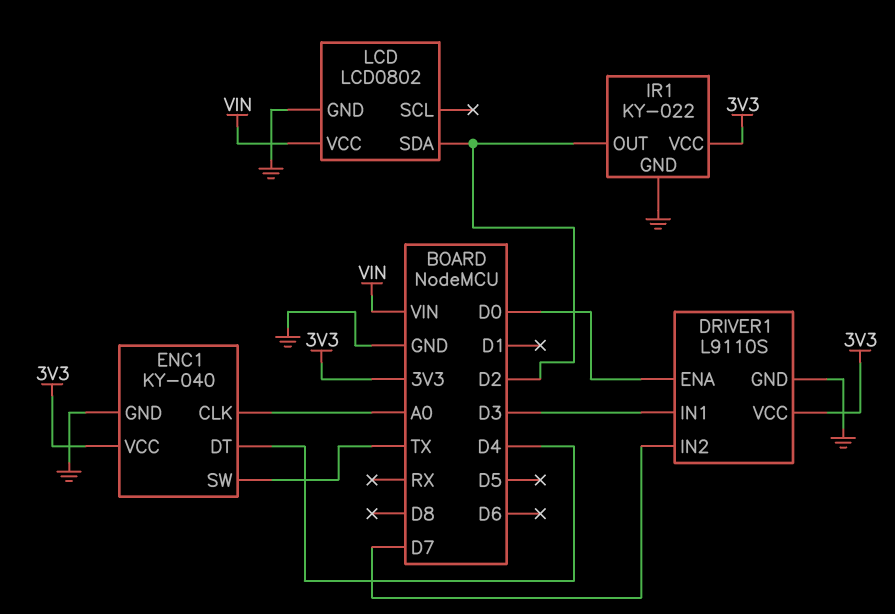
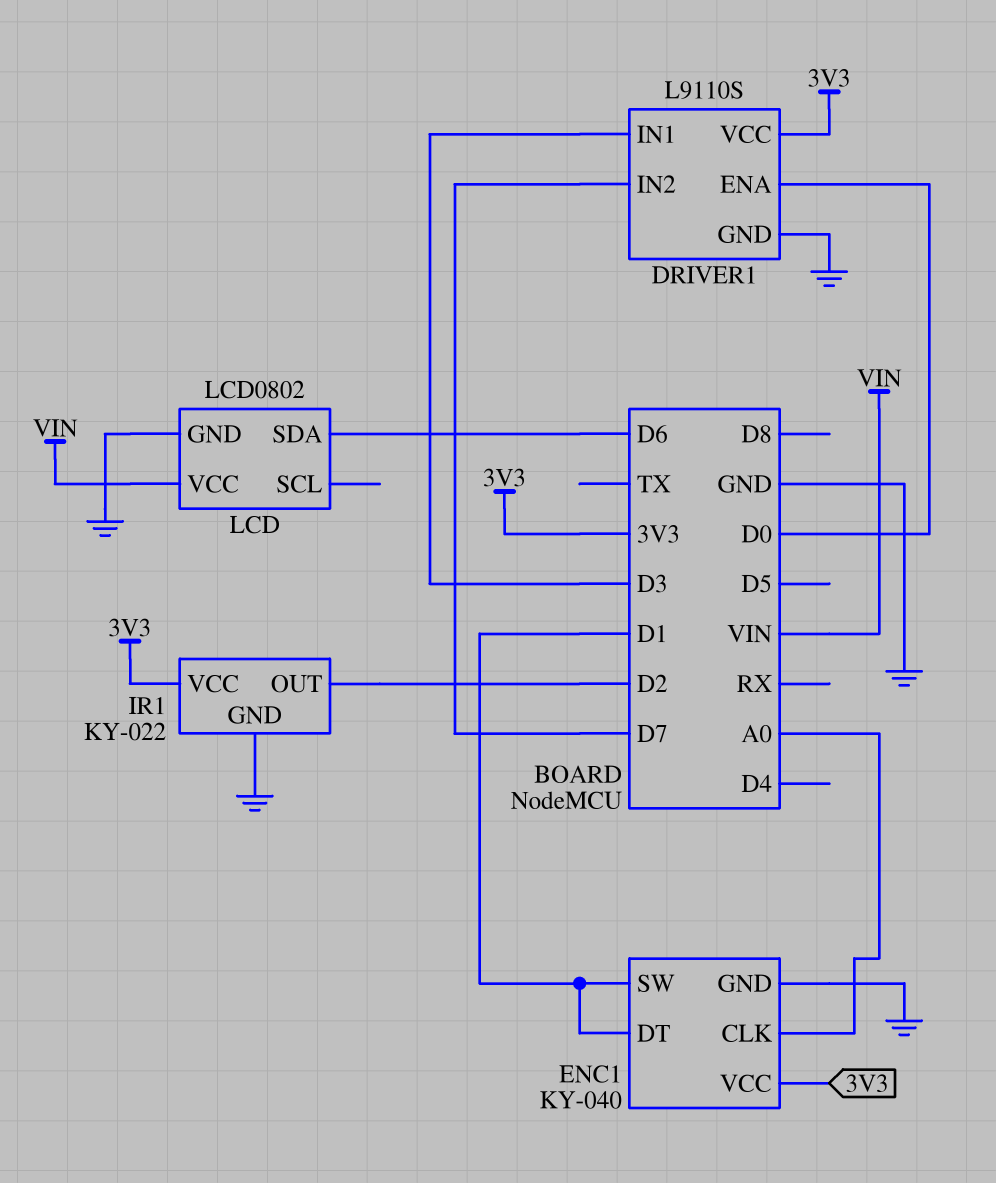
ENC1 pin DT: D4 -> D1
ENC1 pin SW: TX -> D1
LCD pin SDA: D2 -> D6

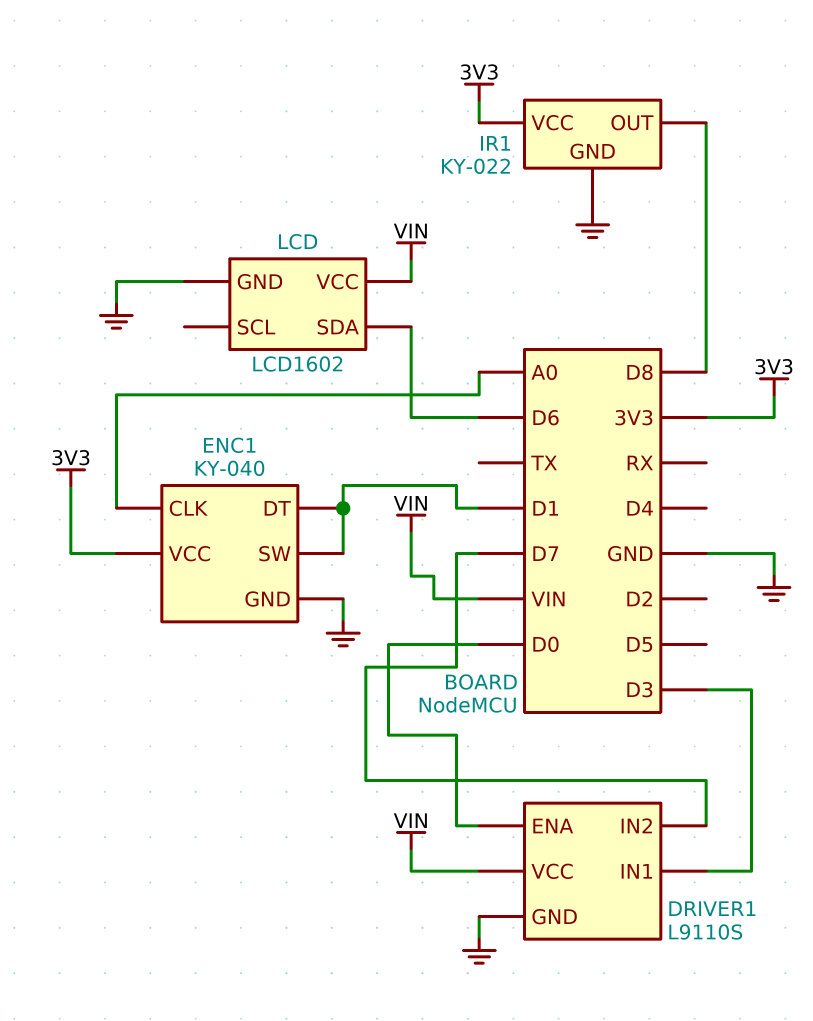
DRIVER1 pin VCC: 3V3 -> VIN
IR1 pin OUT: D2 -> D8
LCD: LCD0802 -> LCD1602

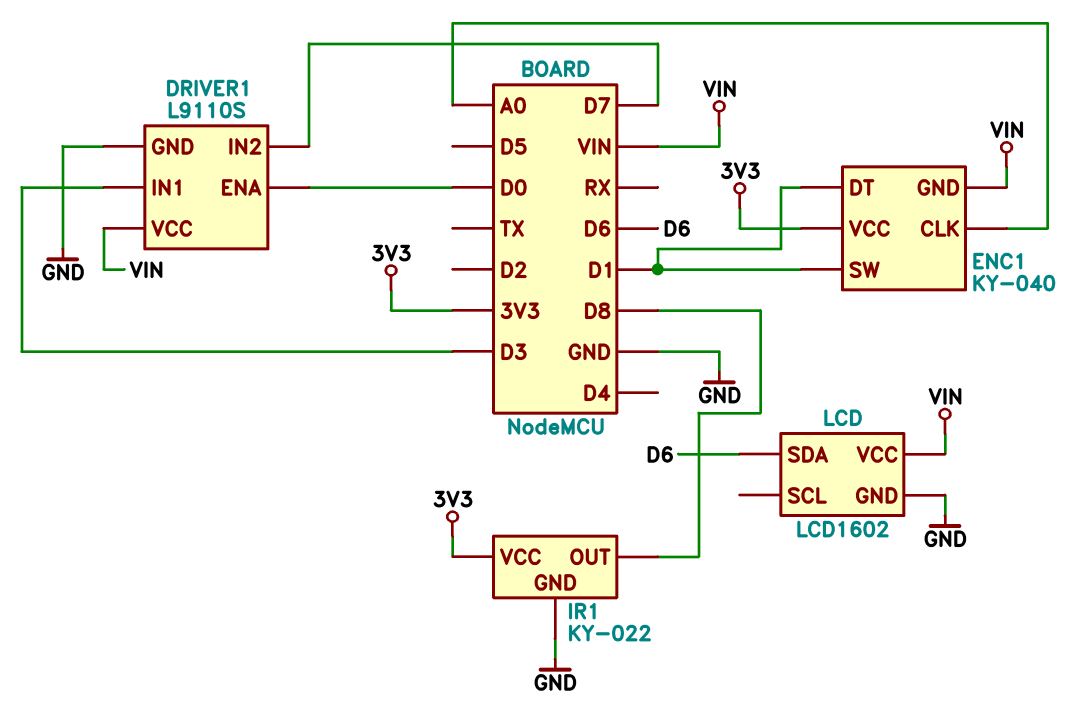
ENC1 pin GND: GND -> VIN

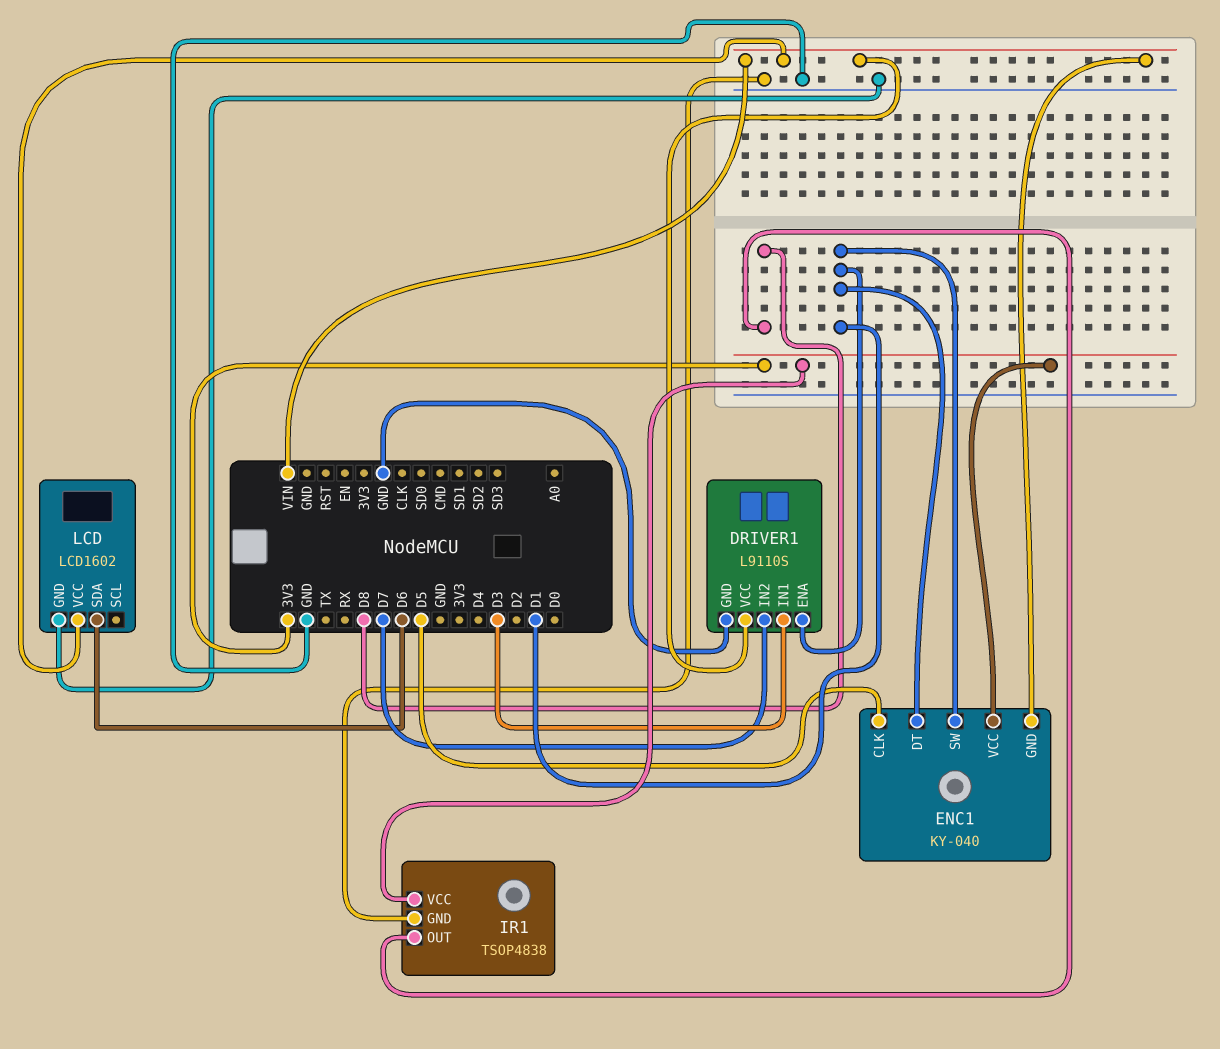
DRIVER1 pin ENA: D0 -> D1
ENC1 pin CLK: A0 -> D5
IR1: KY-022 -> TSOP4838

